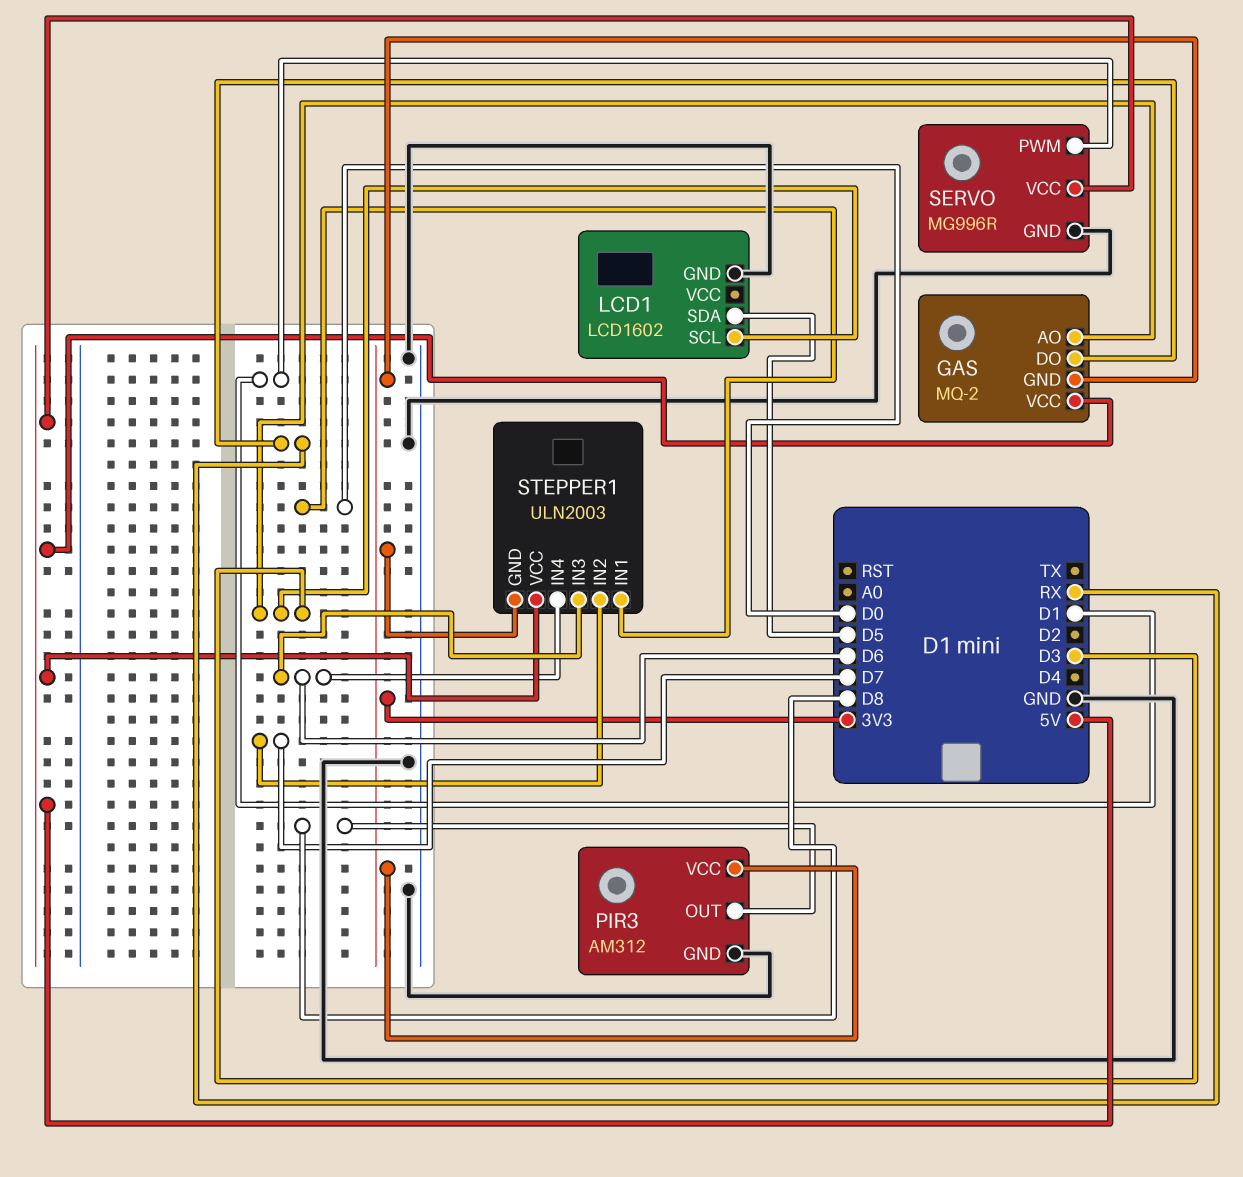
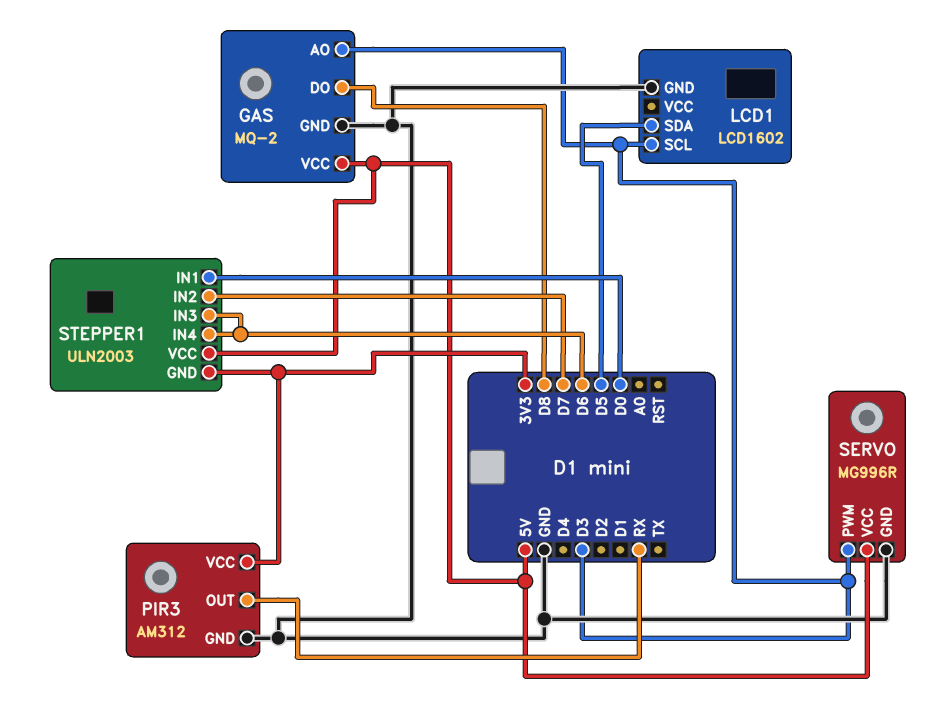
GAS pin DO: RX -> D8
GAS pin GND: 3V3 -> GND
PIR3 pin OUT: D8 -> RX
SERVO pin PWM: D1 -> D3

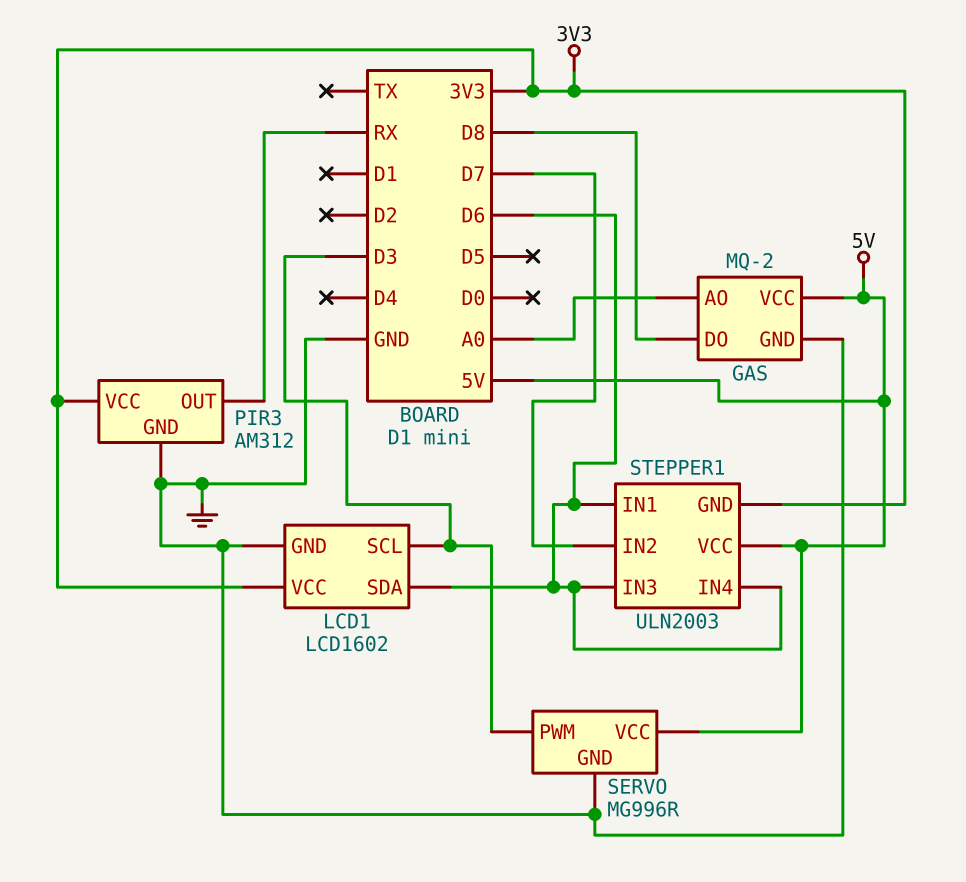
GAS pin AO: D3 -> A0
LCD1 pin SDA: D5 -> D6
LCD1 pin VCC: none -> 3V3
STEPPER1 pin IN1: D0 -> D6

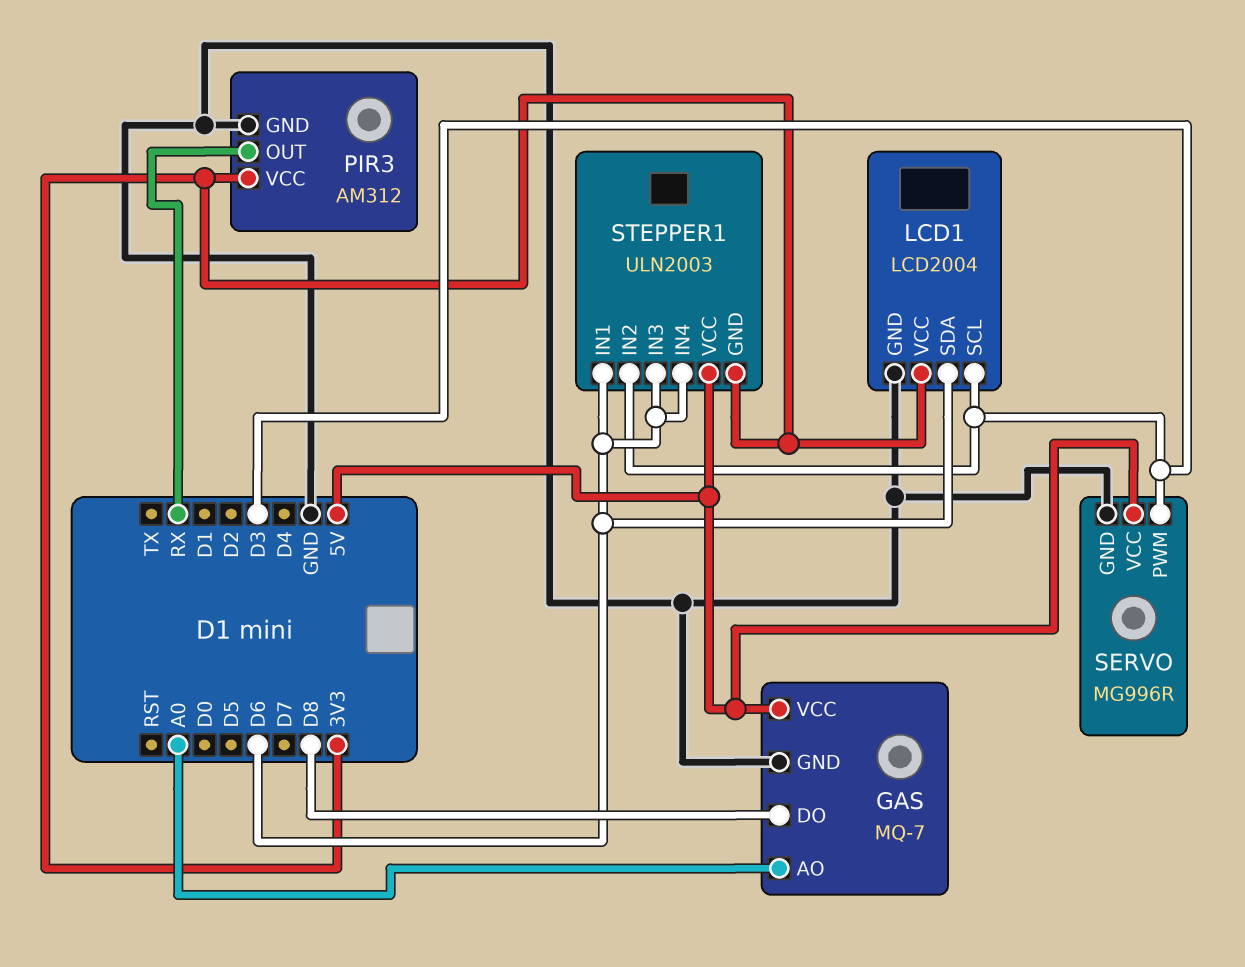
GAS: MQ-2 -> MQ-7
LCD1: LCD1602 -> LCD2004
STEPPER1 pin IN2: D7 -> D3

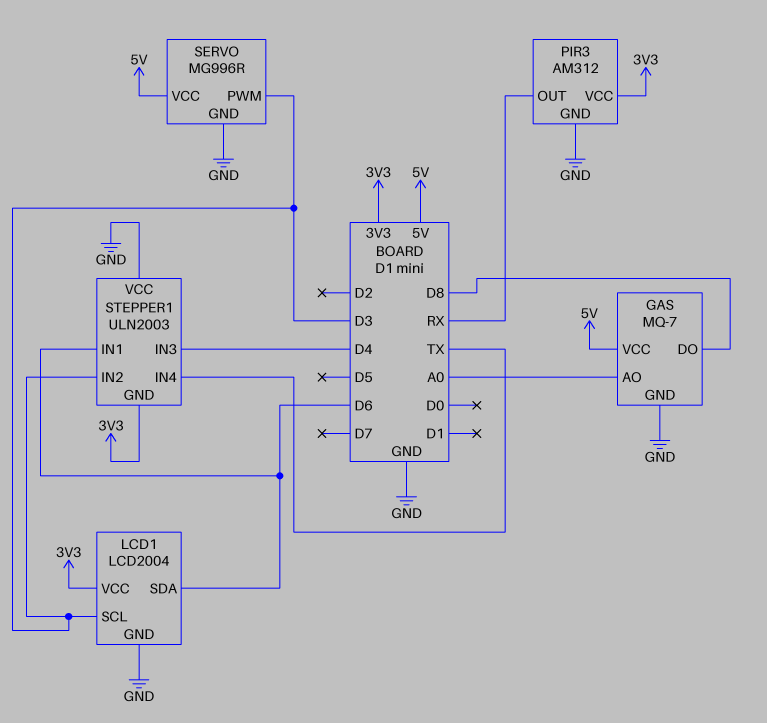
STEPPER1 pin IN3: D6 -> D4
STEPPER1 pin IN4: D6 -> TX
STEPPER1 pin VCC: 5V -> GND

